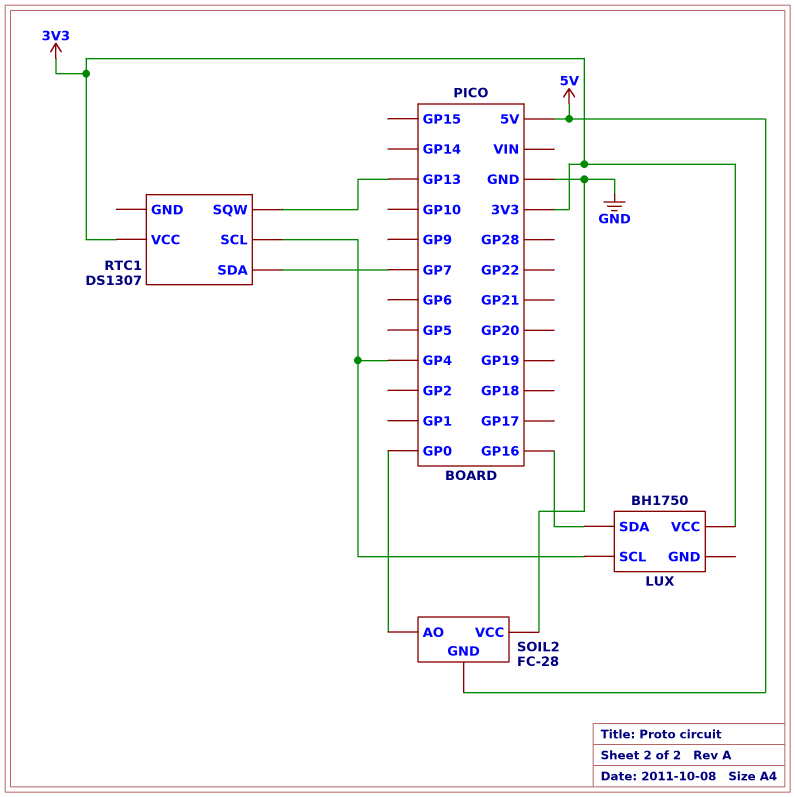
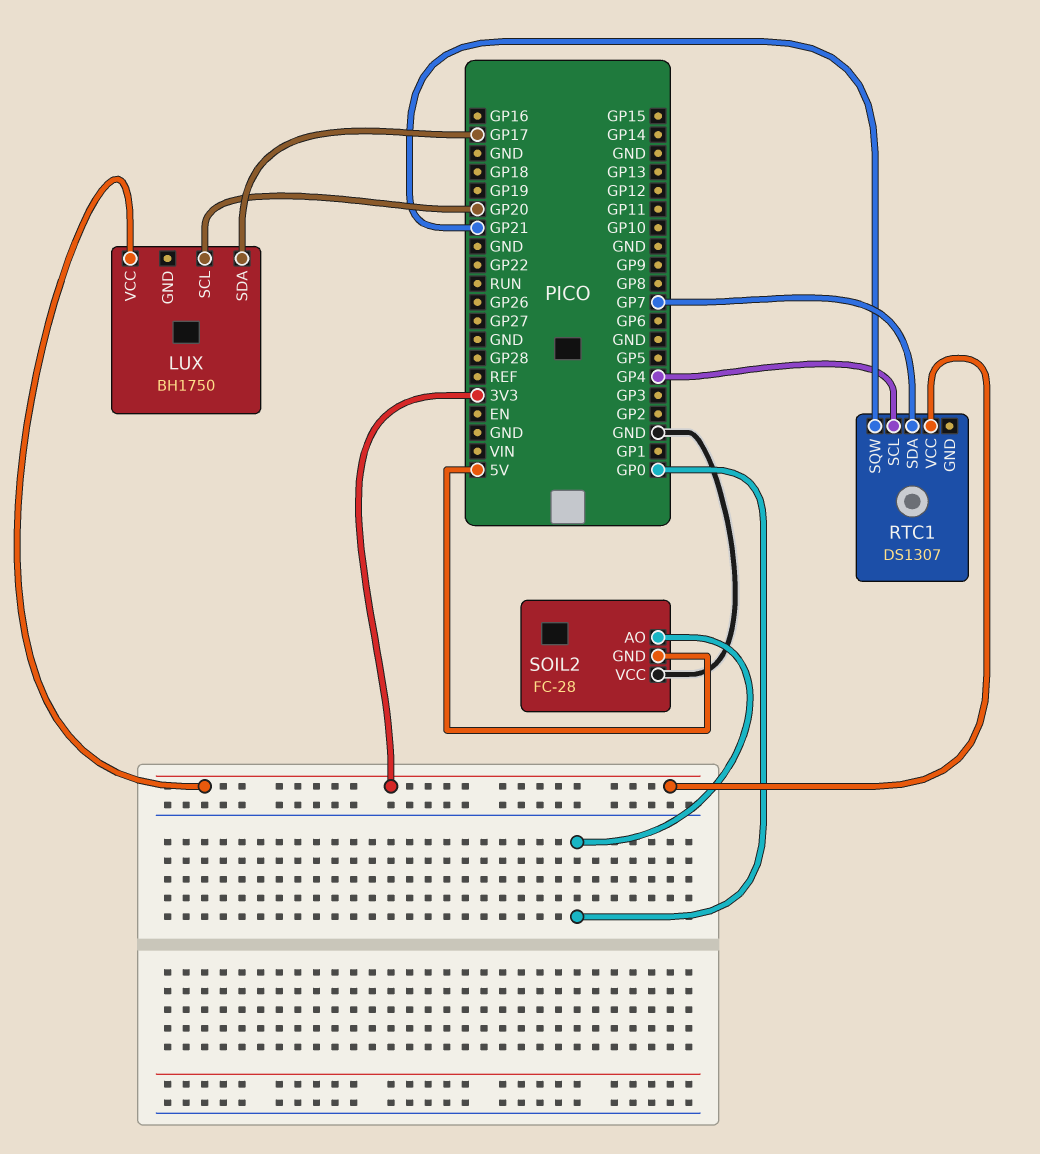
LUX pin SCL: GP4 -> GP20
LUX pin SDA: GP16 -> GP17
RTC1 pin SQW: GP13 -> GP21

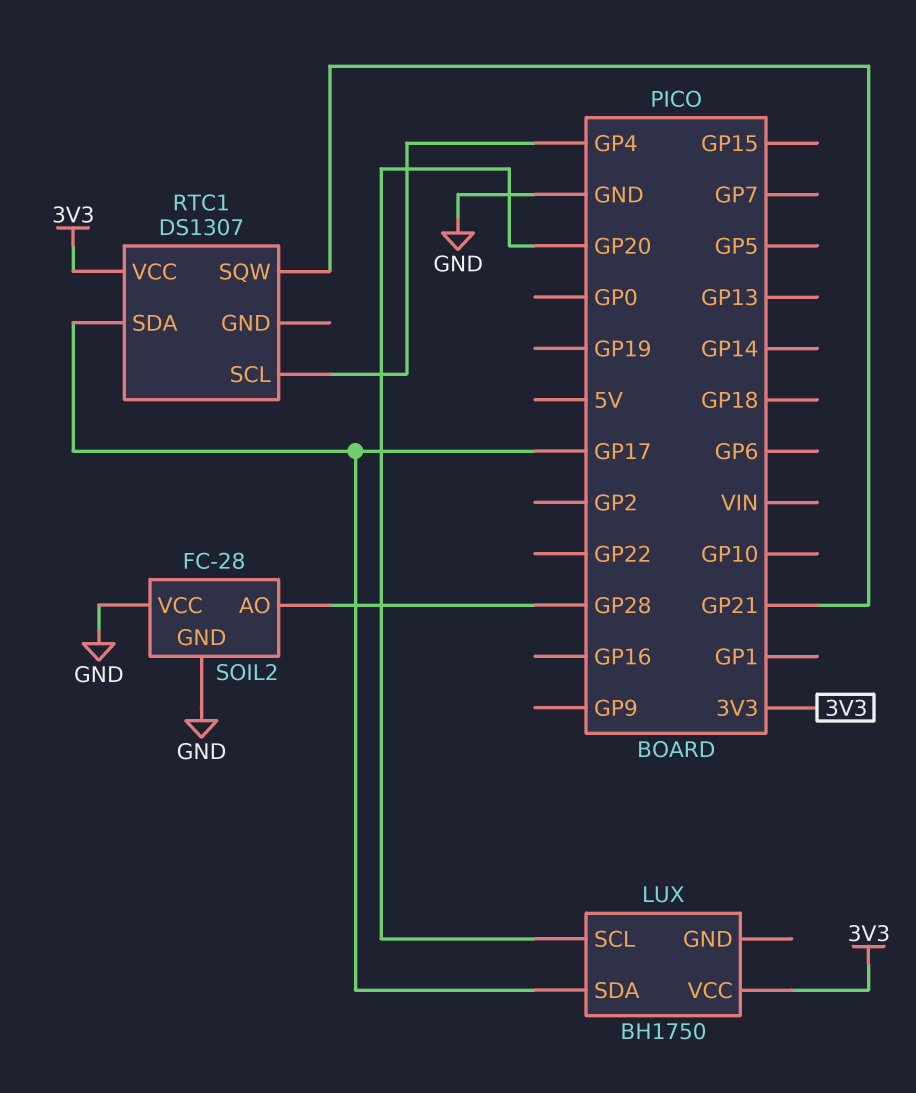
RTC1 pin SDA: GP7 -> GP17
SOIL2 pin AO: GP0 -> GP28
SOIL2 pin GND: 5V -> GND

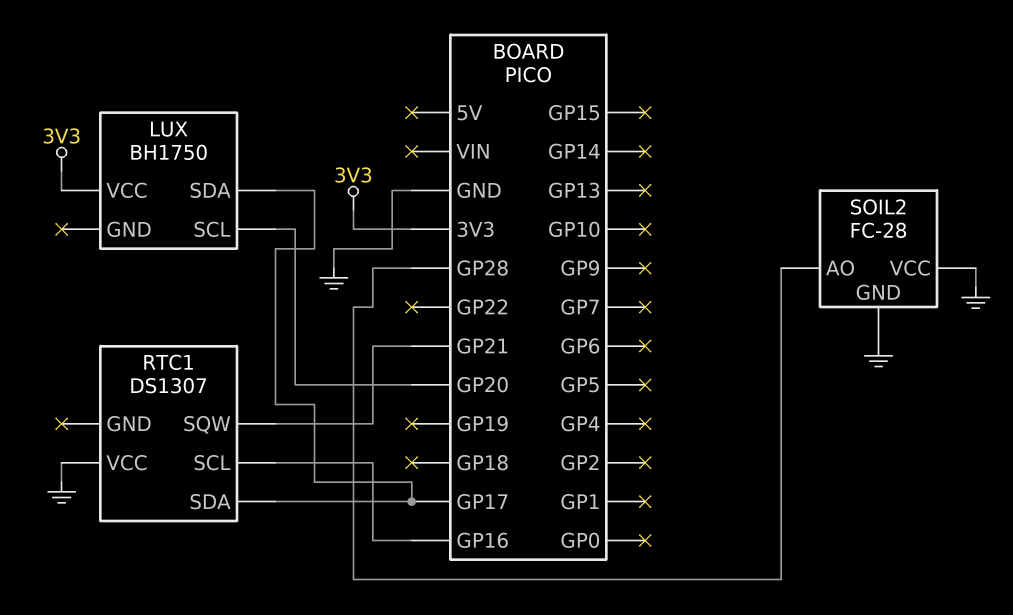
RTC1 pin SCL: GP4 -> GP16
RTC1 pin VCC: 3V3 -> GND

